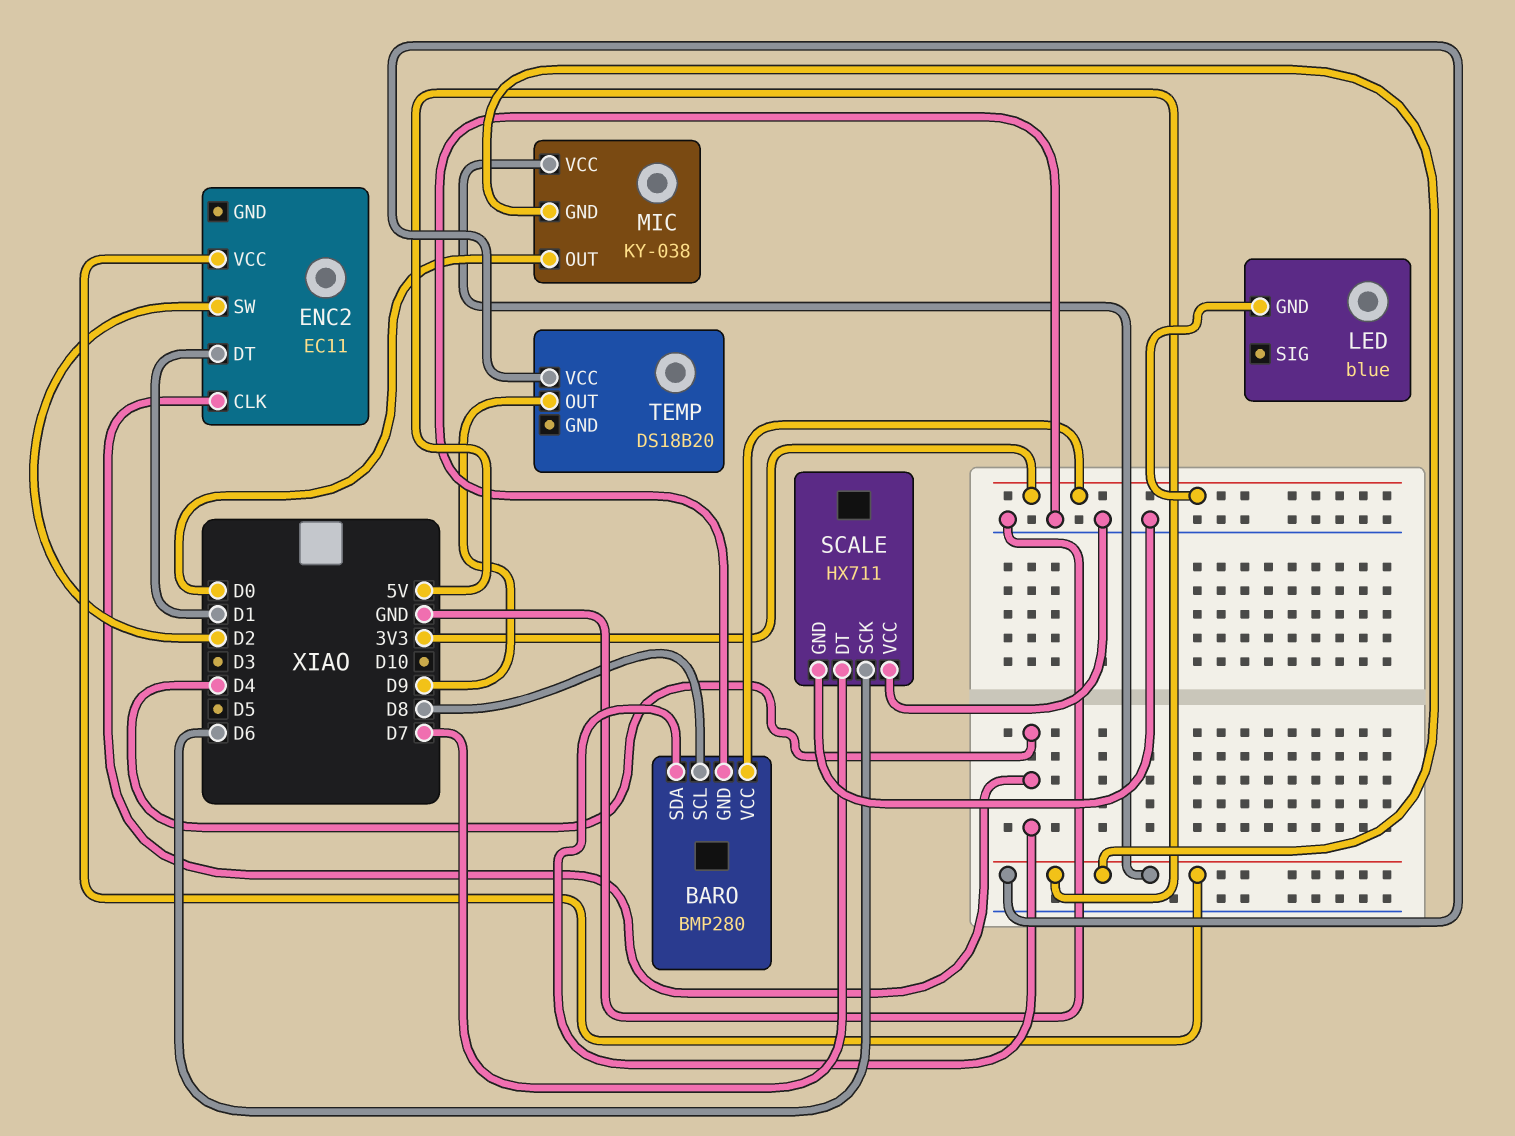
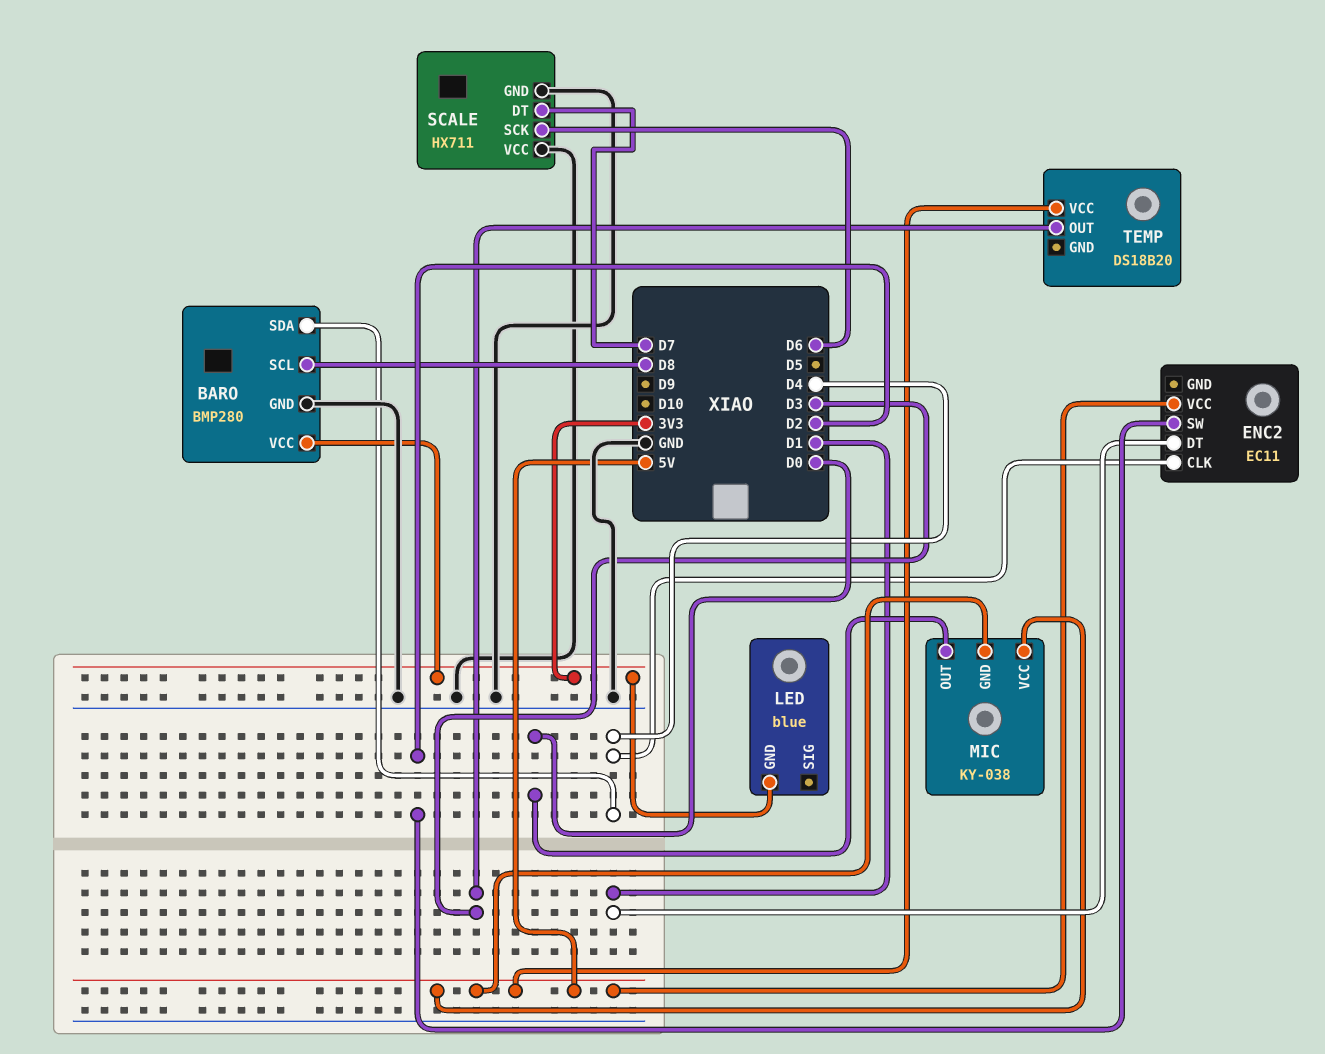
TEMP pin OUT: D9 -> D3

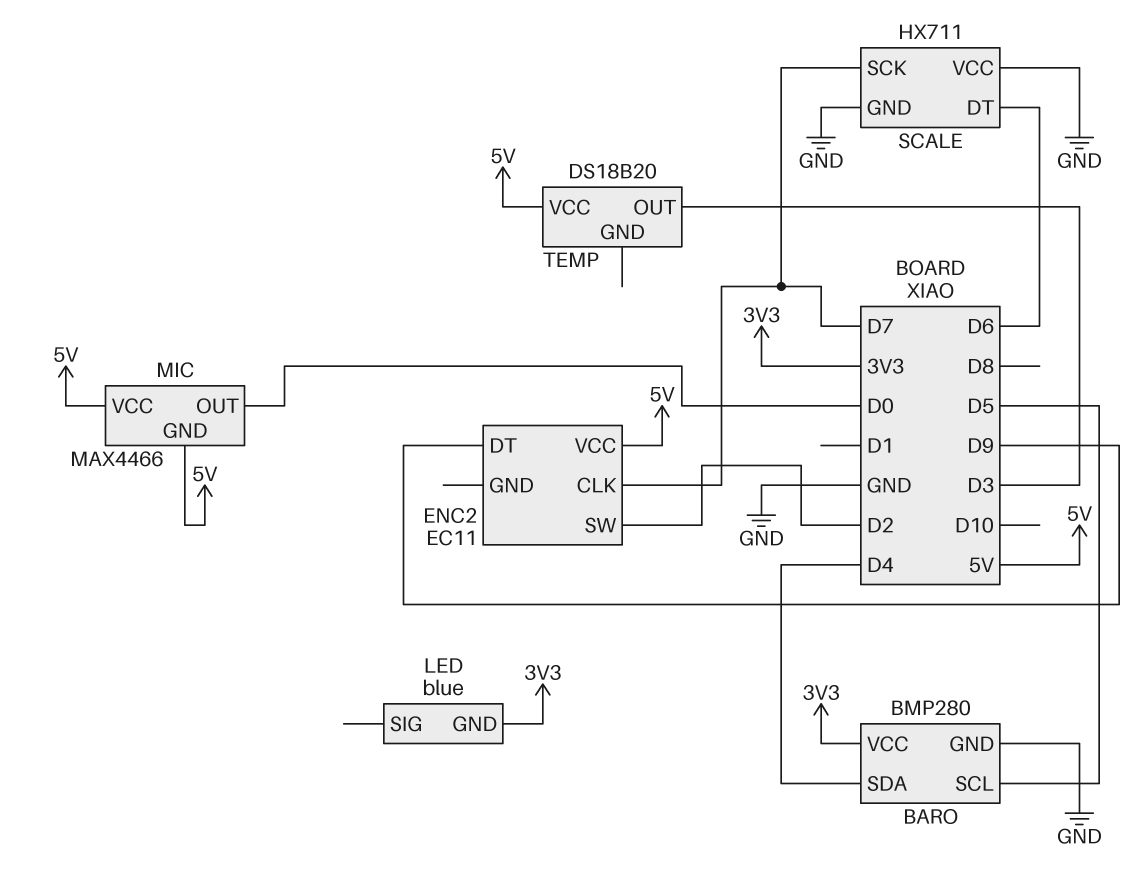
BARO pin SCL: D8 -> D5
ENC2 pin CLK: D4 -> D7
ENC2 pin DT: D1 -> D9
MIC: KY-038 -> MAX4466
SCALE pin DT: D7 -> D6
SCALE pin SCK: D6 -> D7

